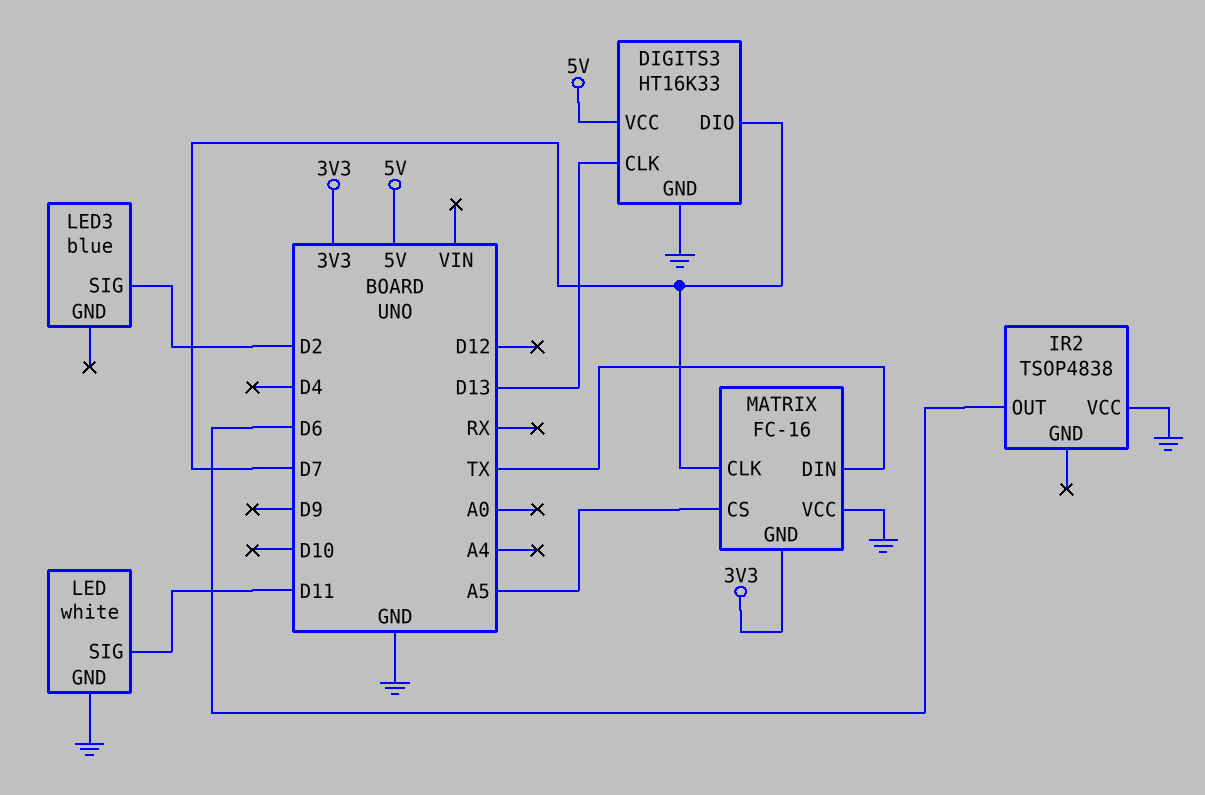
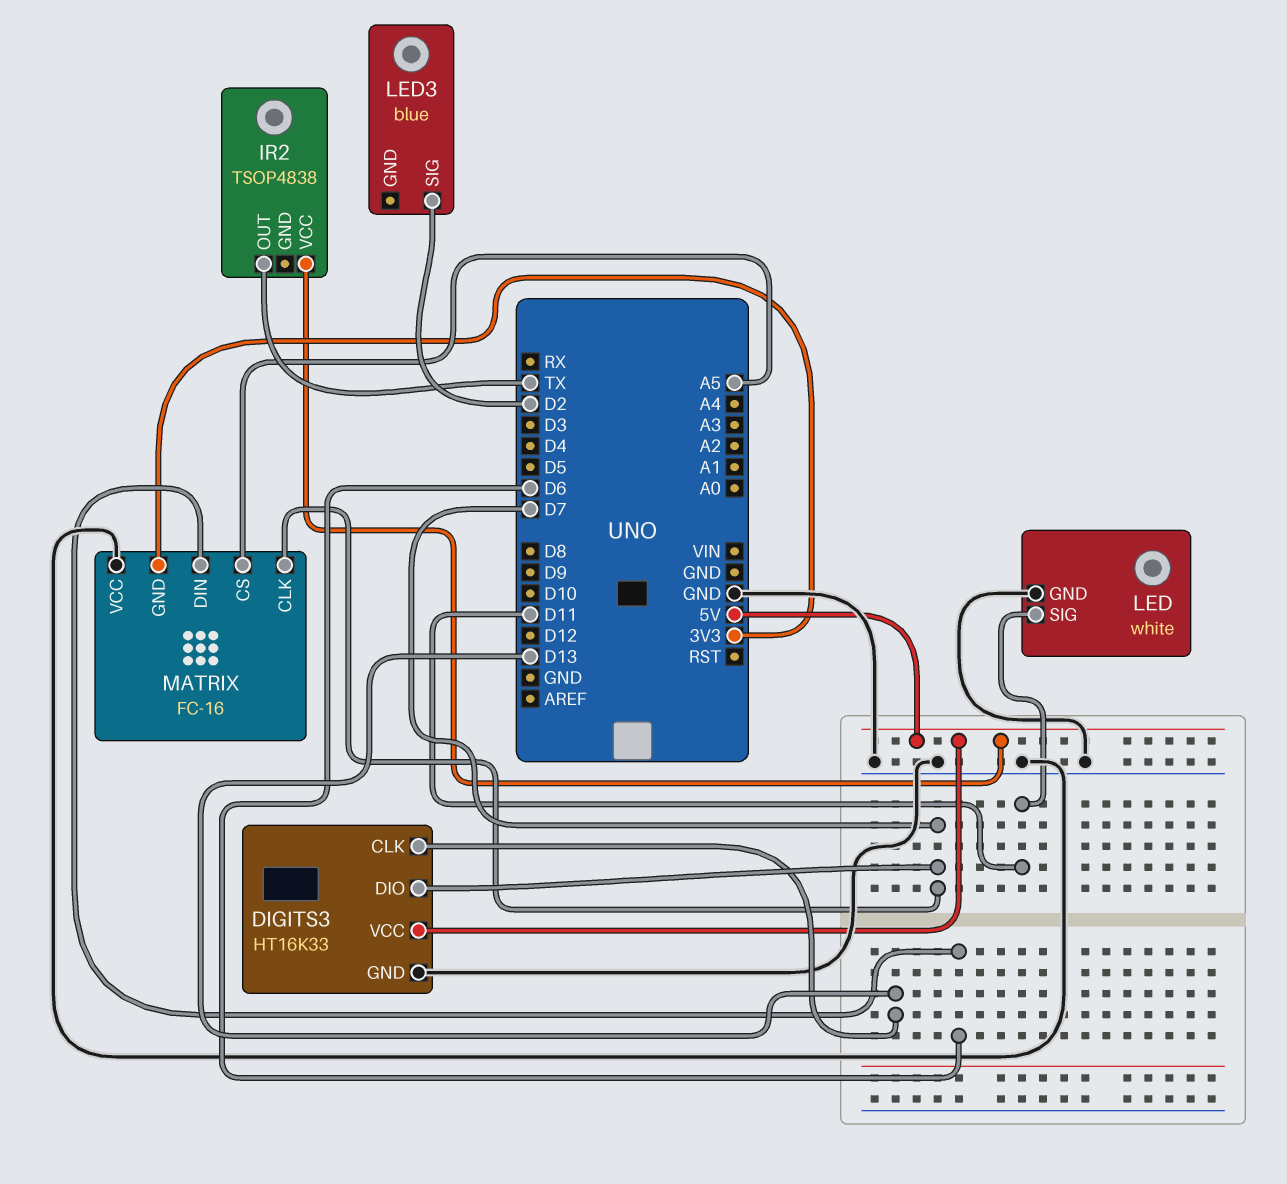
IR2 pin OUT: D6 -> TX
IR2 pin VCC: GND -> 5V
MATRIX pin DIN: TX -> D6

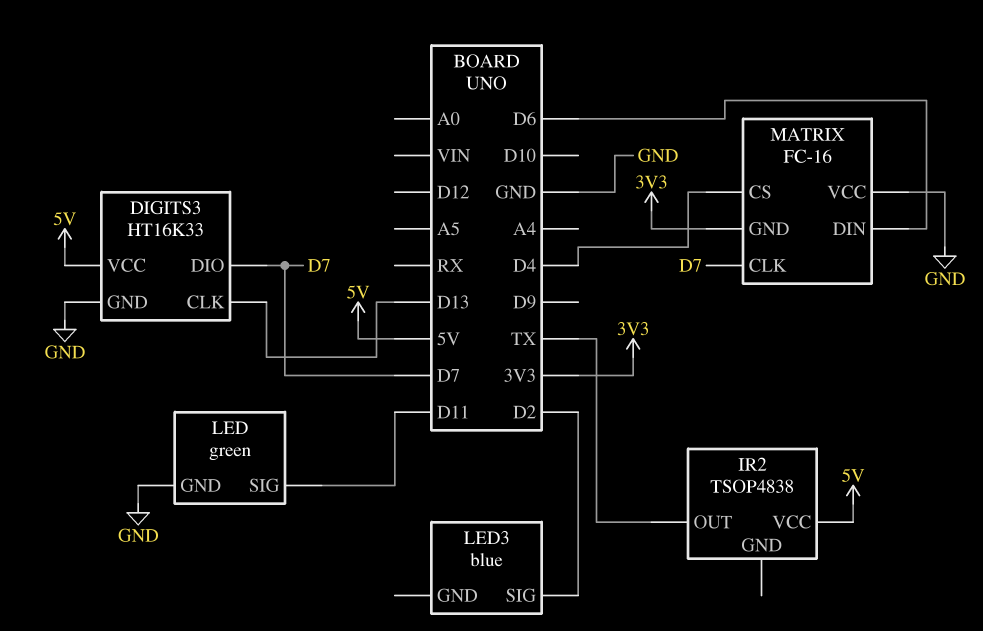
LED: white -> green
MATRIX pin CS: A5 -> D4

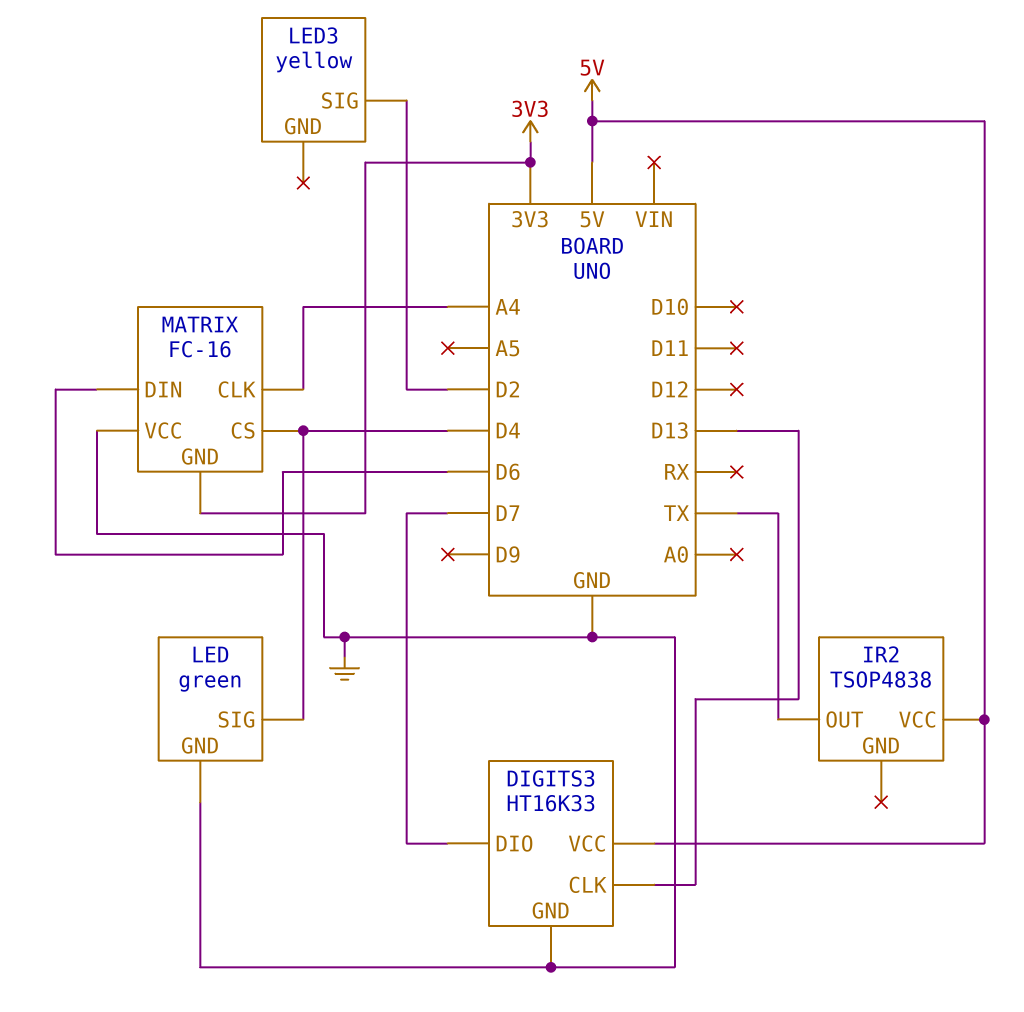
LED pin SIG: D11 -> D4
LED3: blue -> yellow
MATRIX pin CLK: D7 -> A4

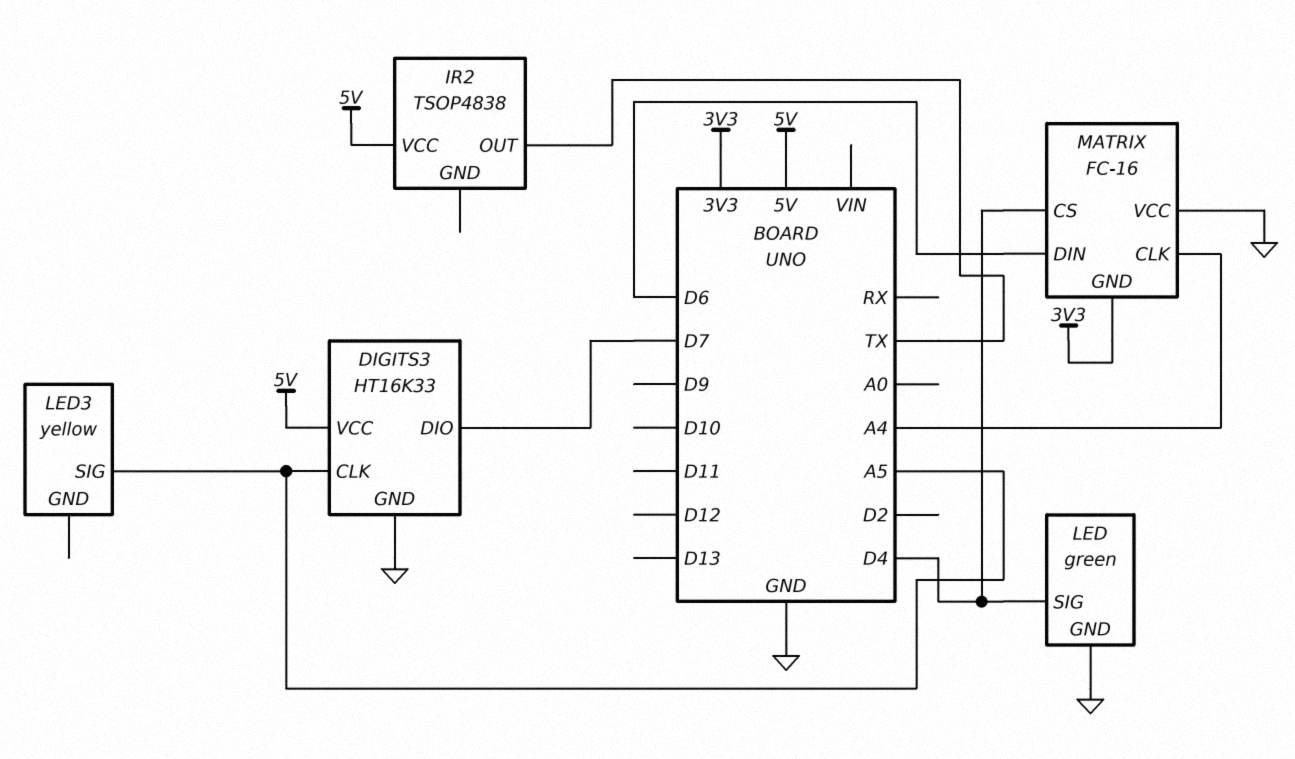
DIGITS3 pin CLK: D13 -> A5
LED3 pin SIG: D2 -> A5

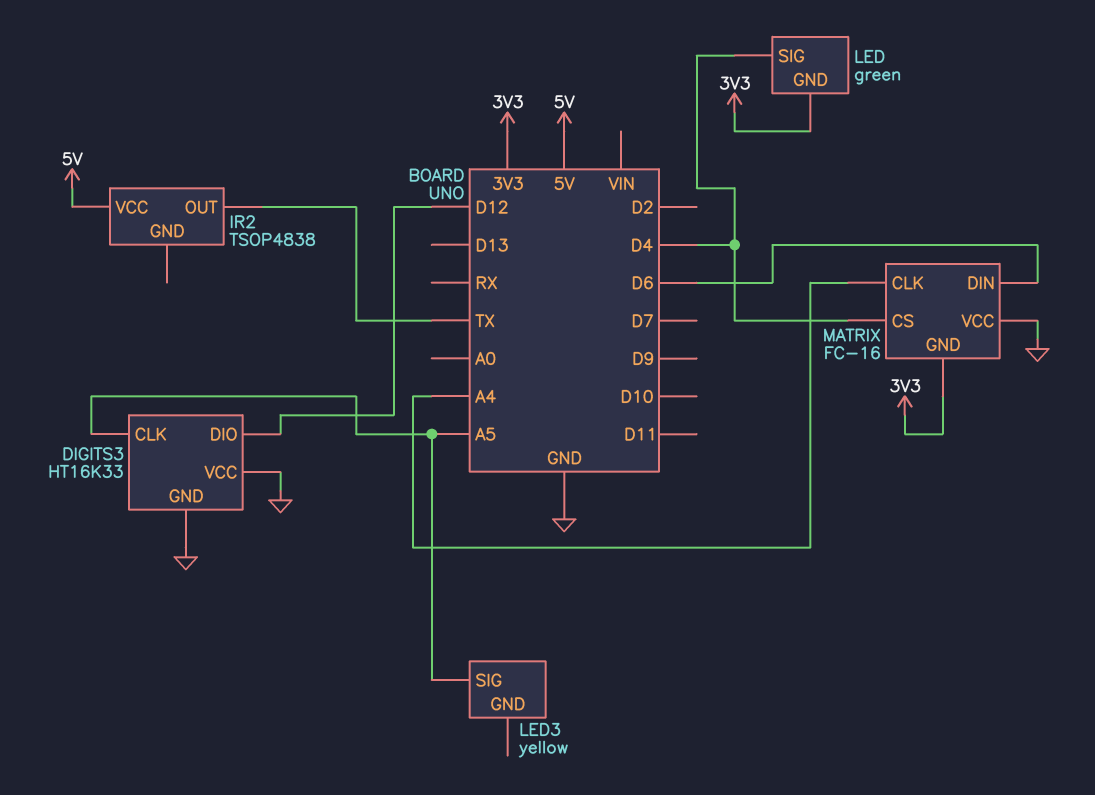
DIGITS3 pin DIO: D7 -> D12
DIGITS3 pin VCC: 5V -> GND
LED pin GND: GND -> 3V3

